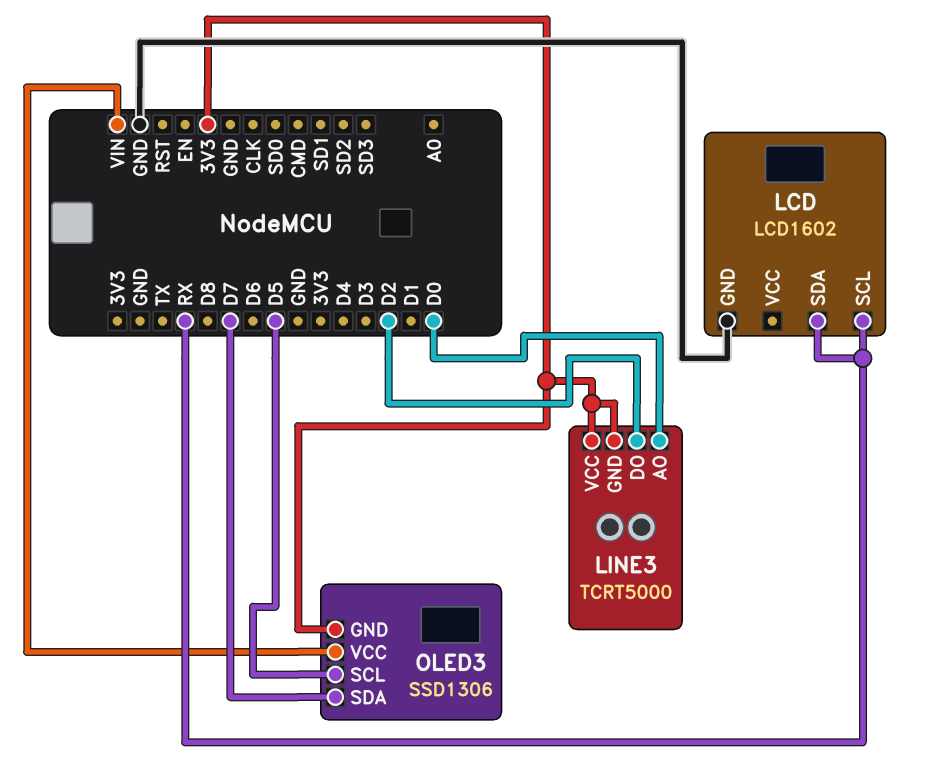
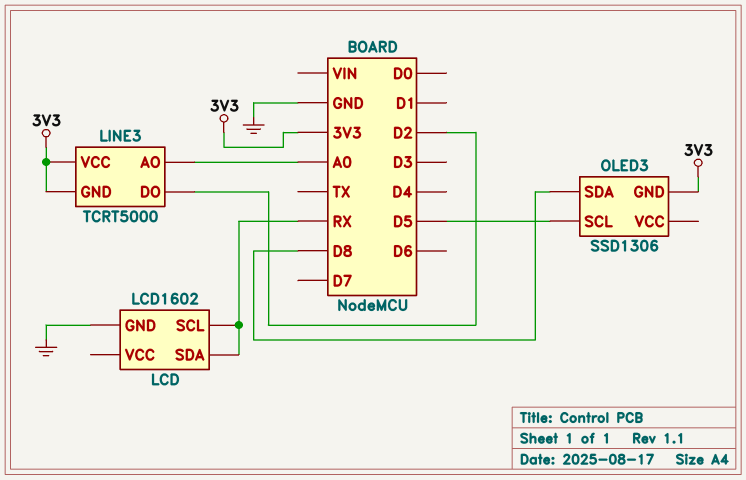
LINE3 pin AO: D0 -> A0
OLED3 pin SDA: D7 -> D8
OLED3 pin VCC: VIN -> none

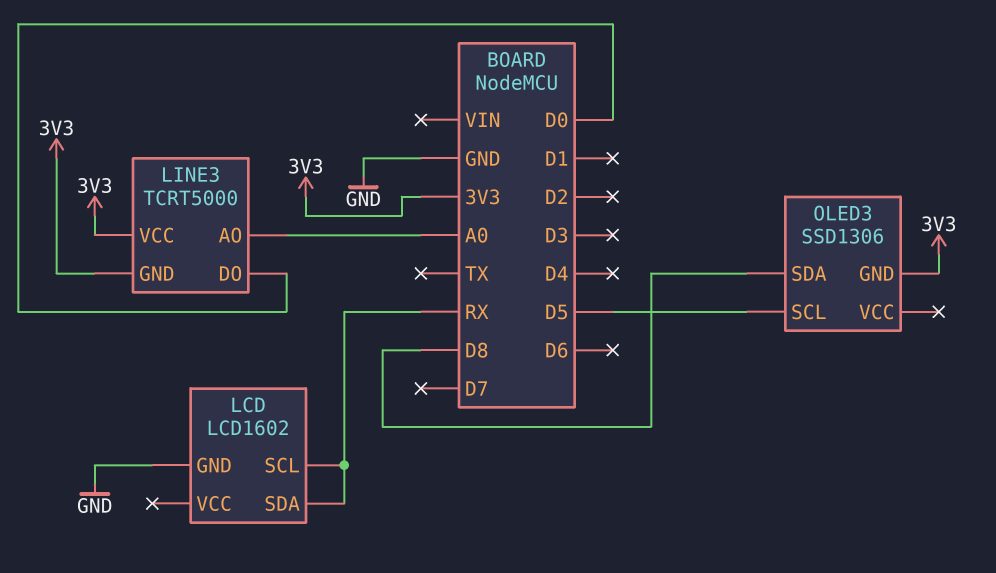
LINE3 pin DO: D2 -> D0

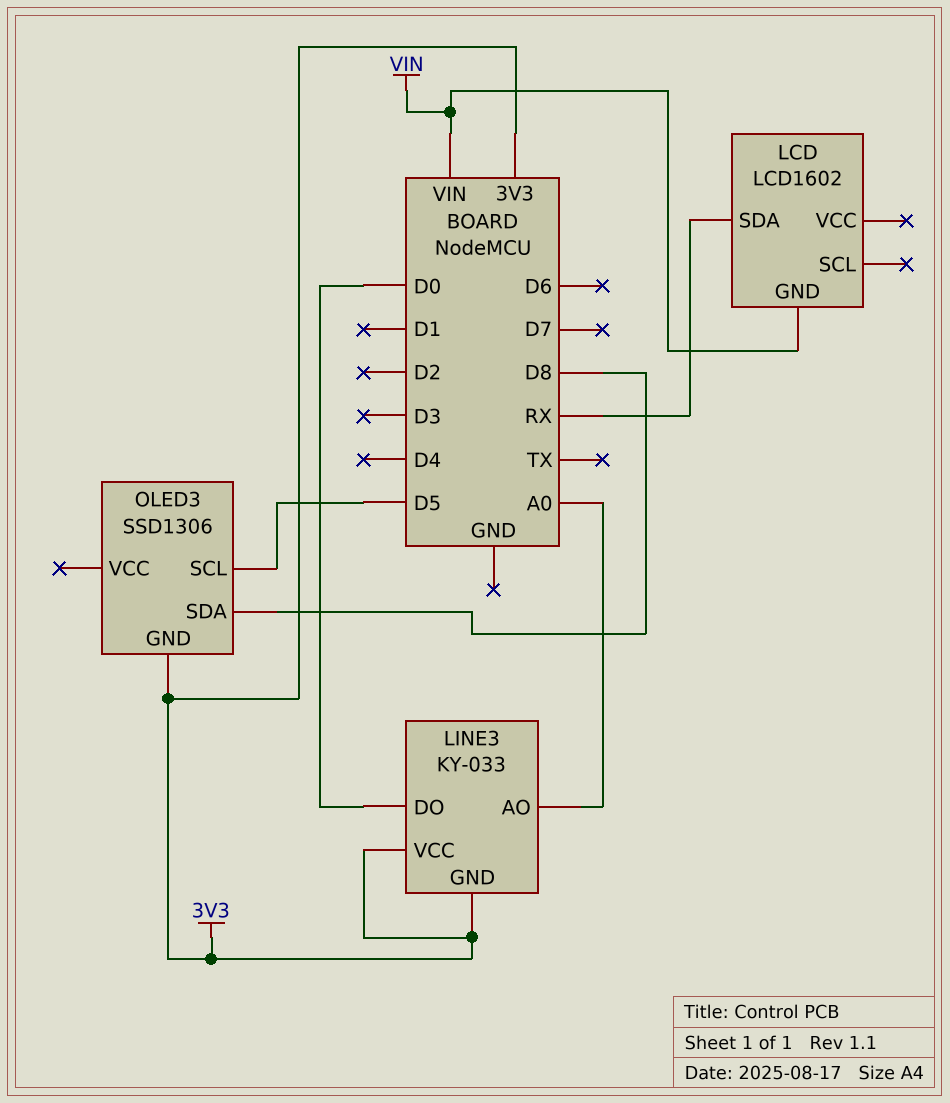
LCD pin GND: GND -> VIN
LCD pin SCL: RX -> none
LINE3: TCRT5000 -> KY-033

